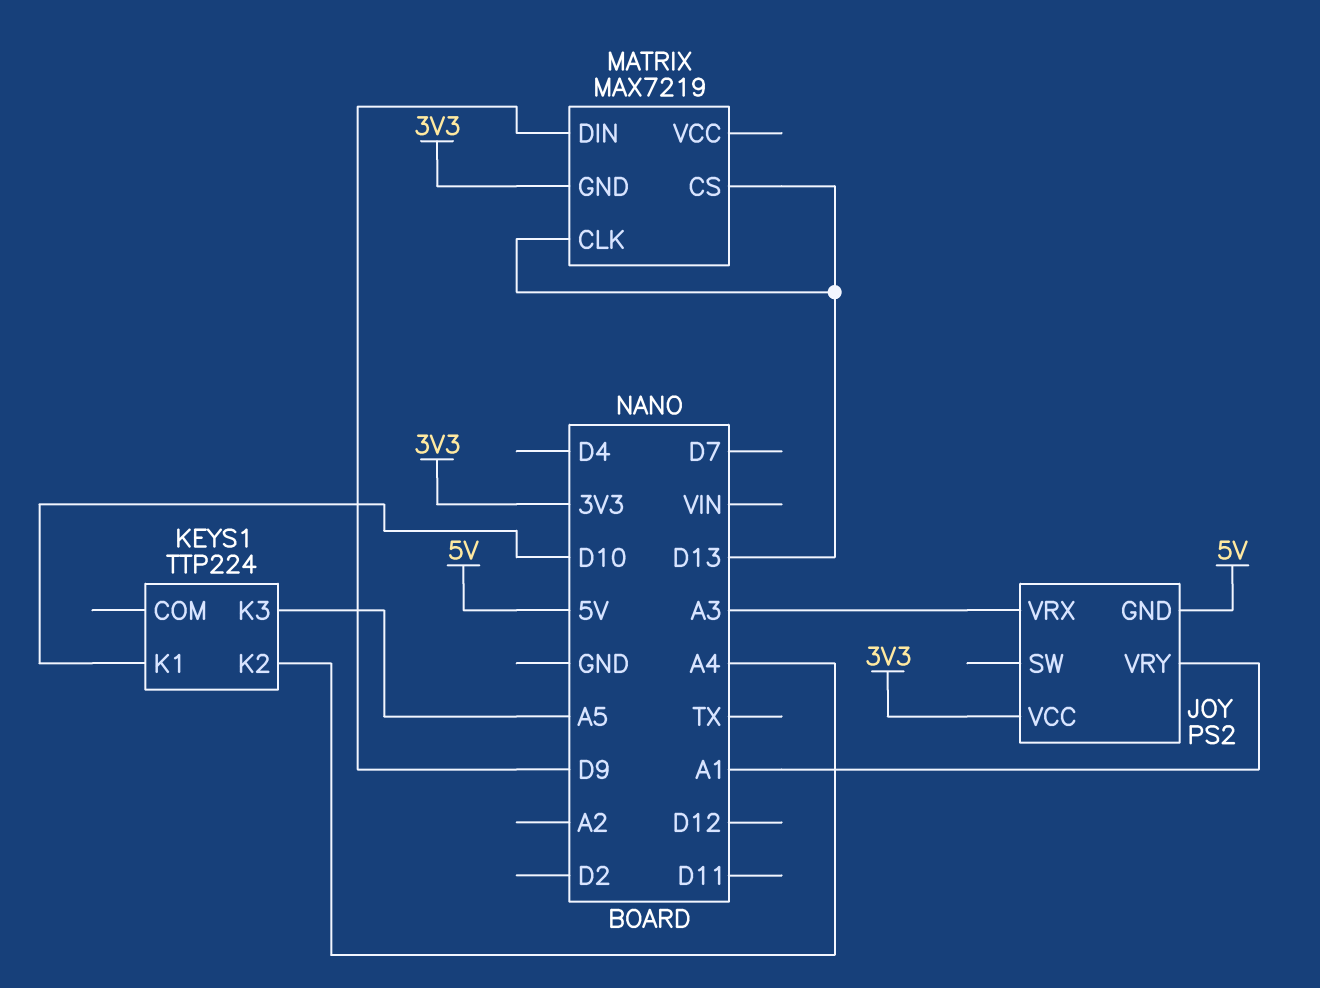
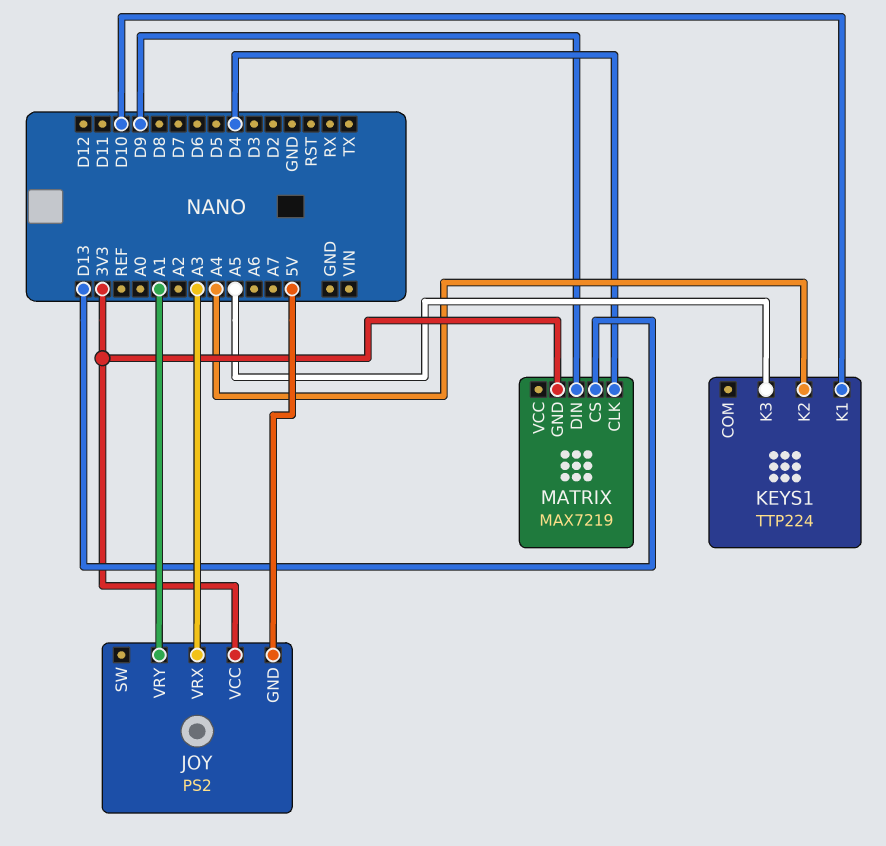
MATRIX pin CLK: D13 -> D4

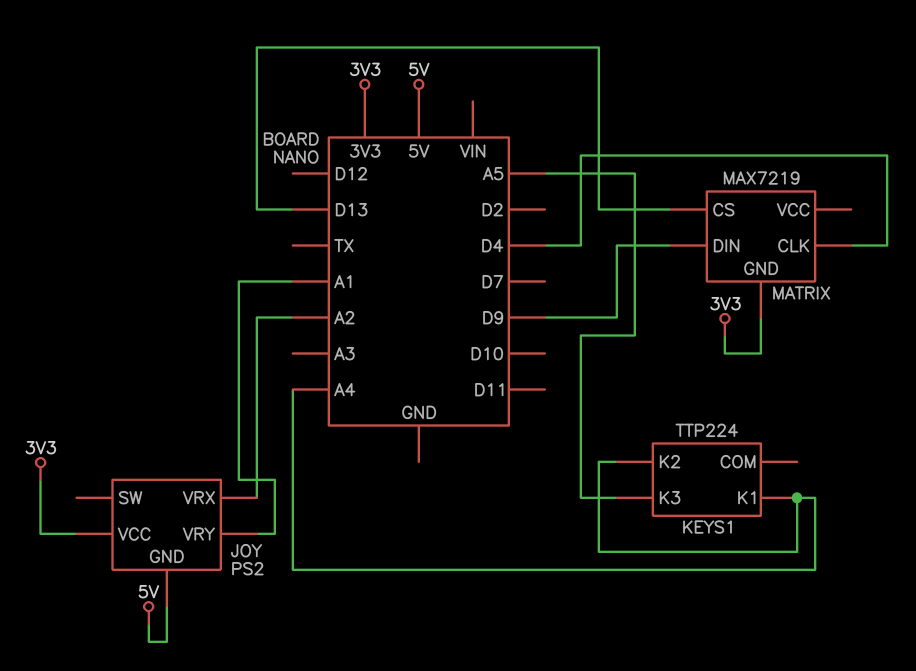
JOY pin VRX: A3 -> A2
KEYS1 pin K1: D10 -> A4

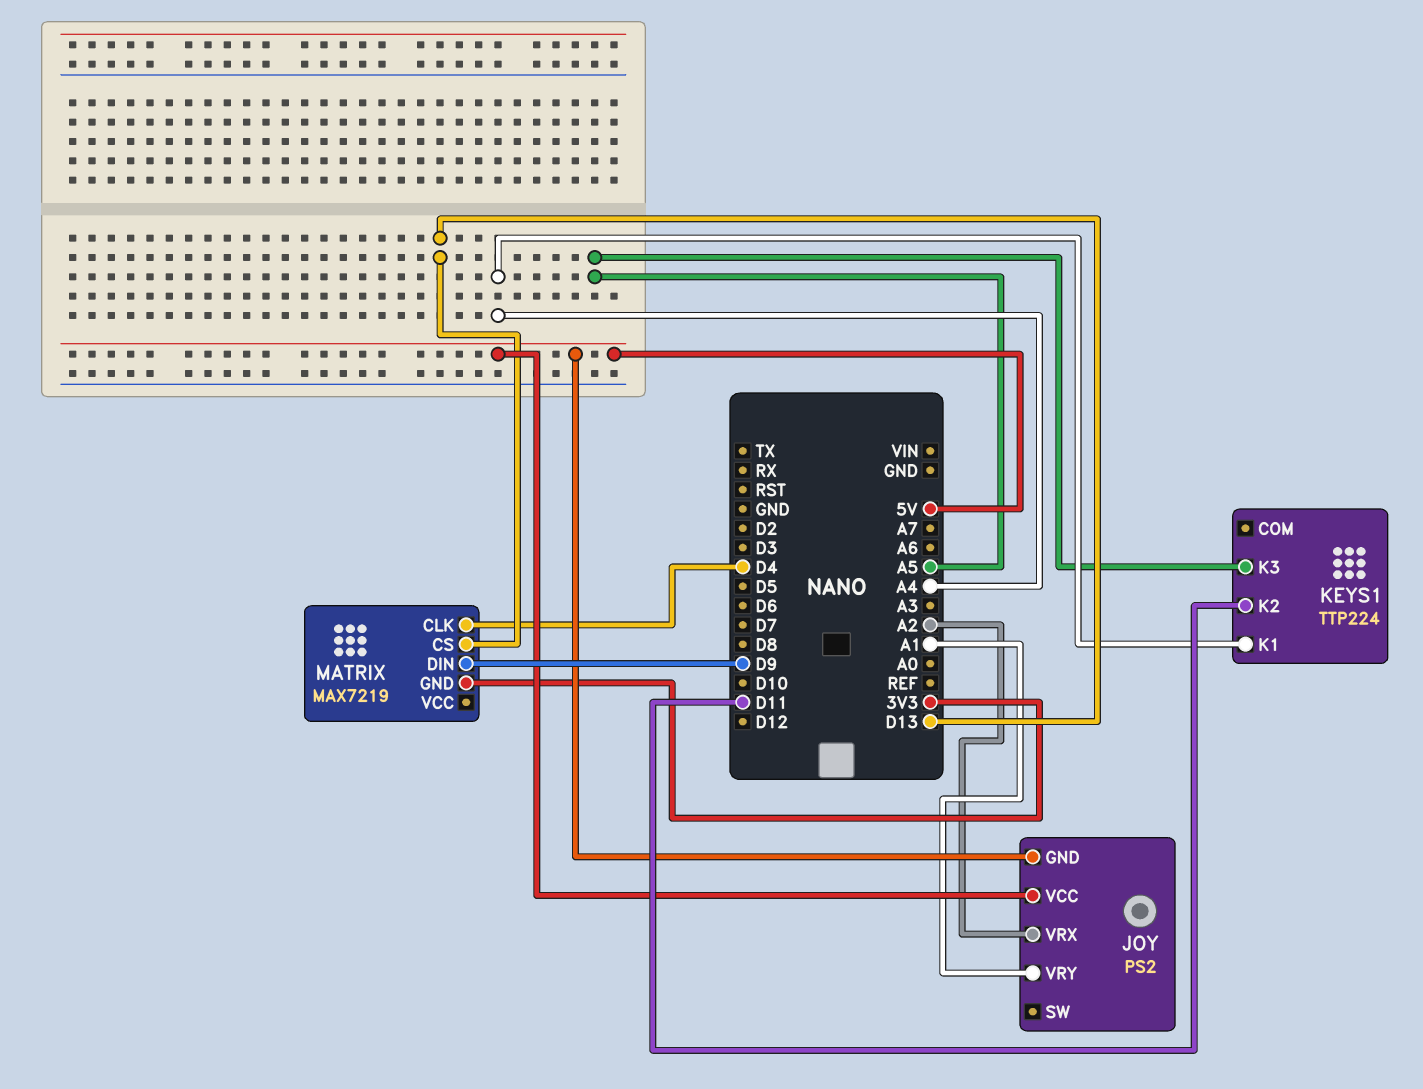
JOY pin VCC: 3V3 -> 5V
KEYS1 pin K2: A4 -> D11

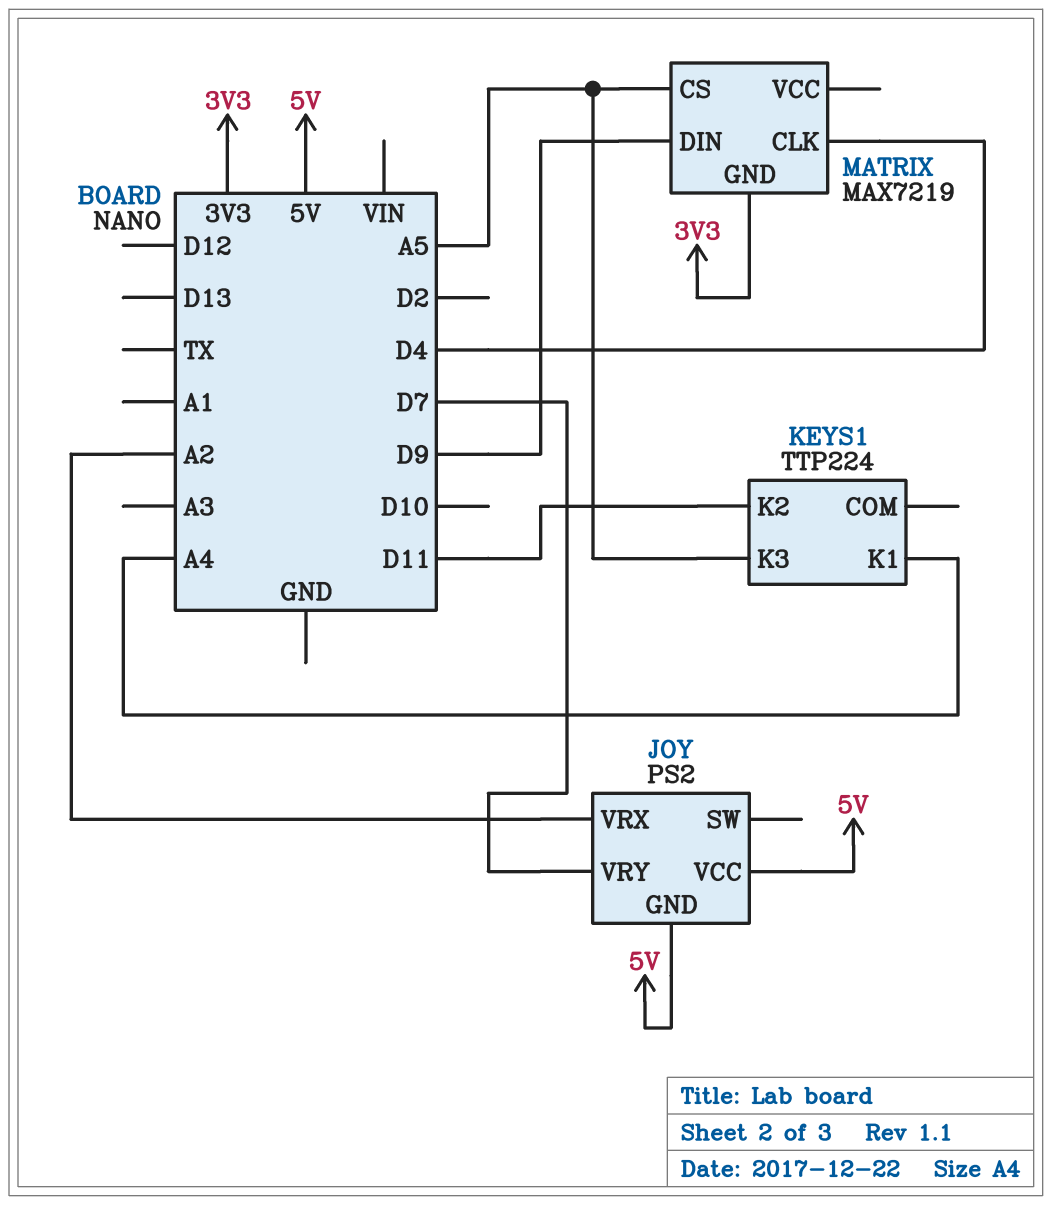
JOY pin VRY: A1 -> D7
MATRIX pin CS: D13 -> A5

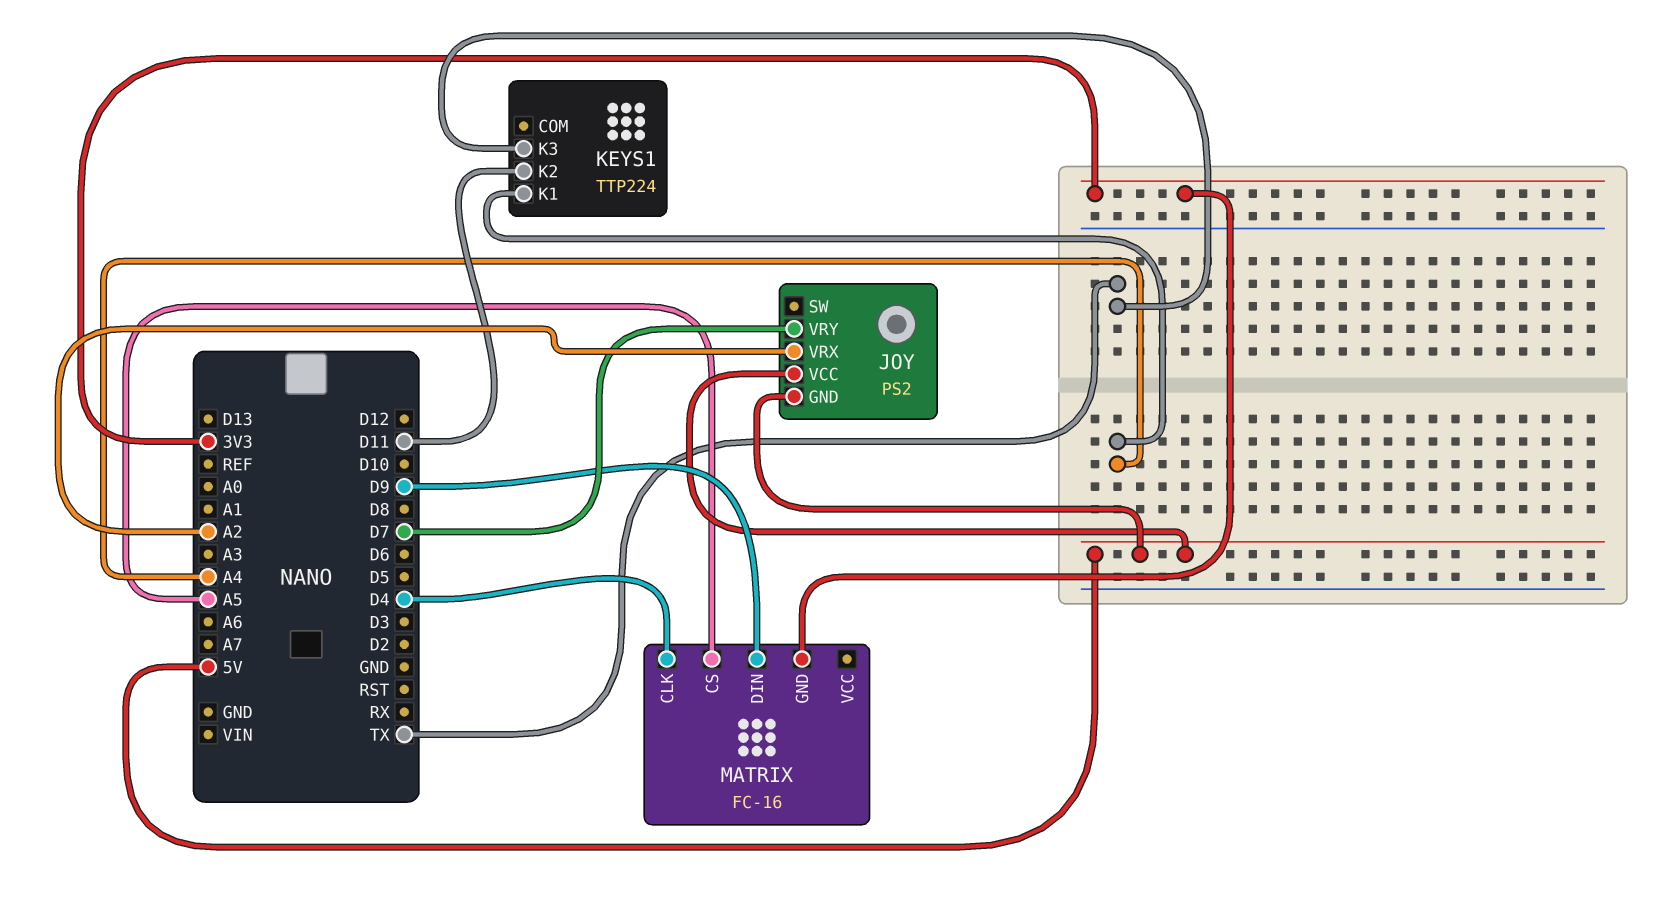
KEYS1 pin K3: A5 -> TX
MATRIX: MAX7219 -> FC-16

